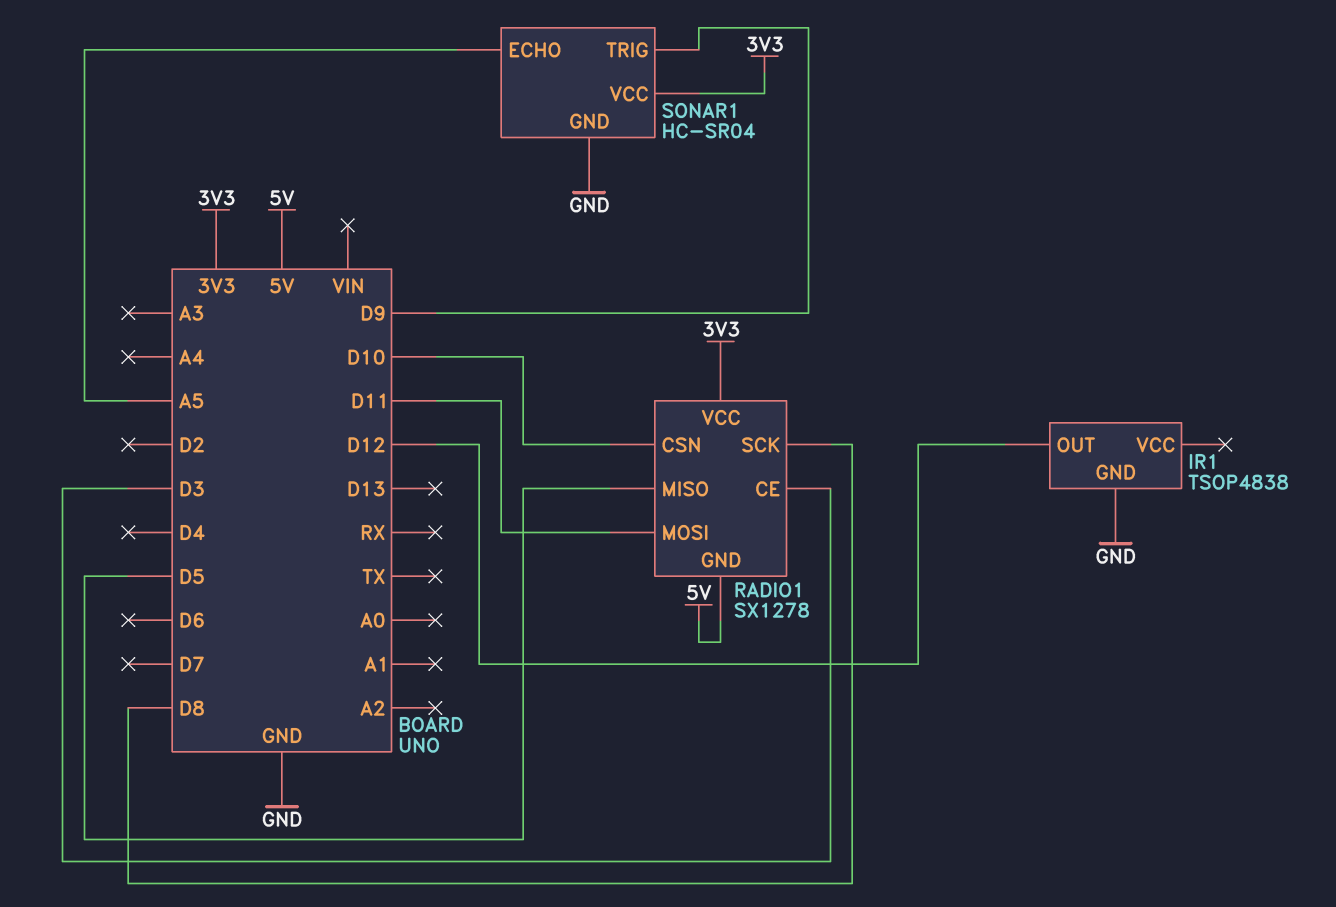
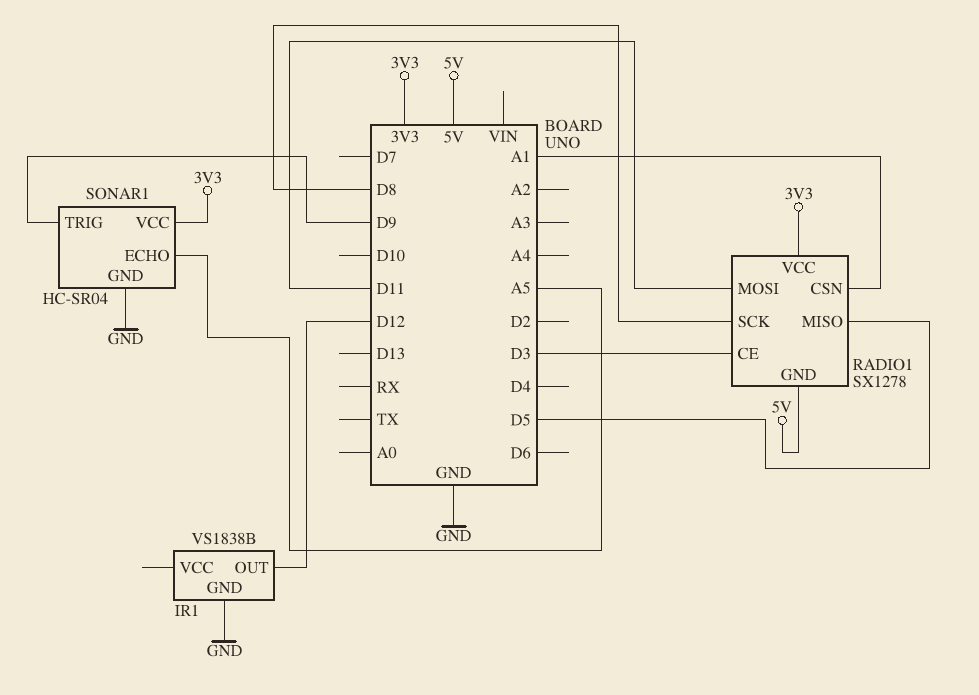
IR1: TSOP4838 -> VS1838B
RADIO1 pin CSN: D10 -> A1

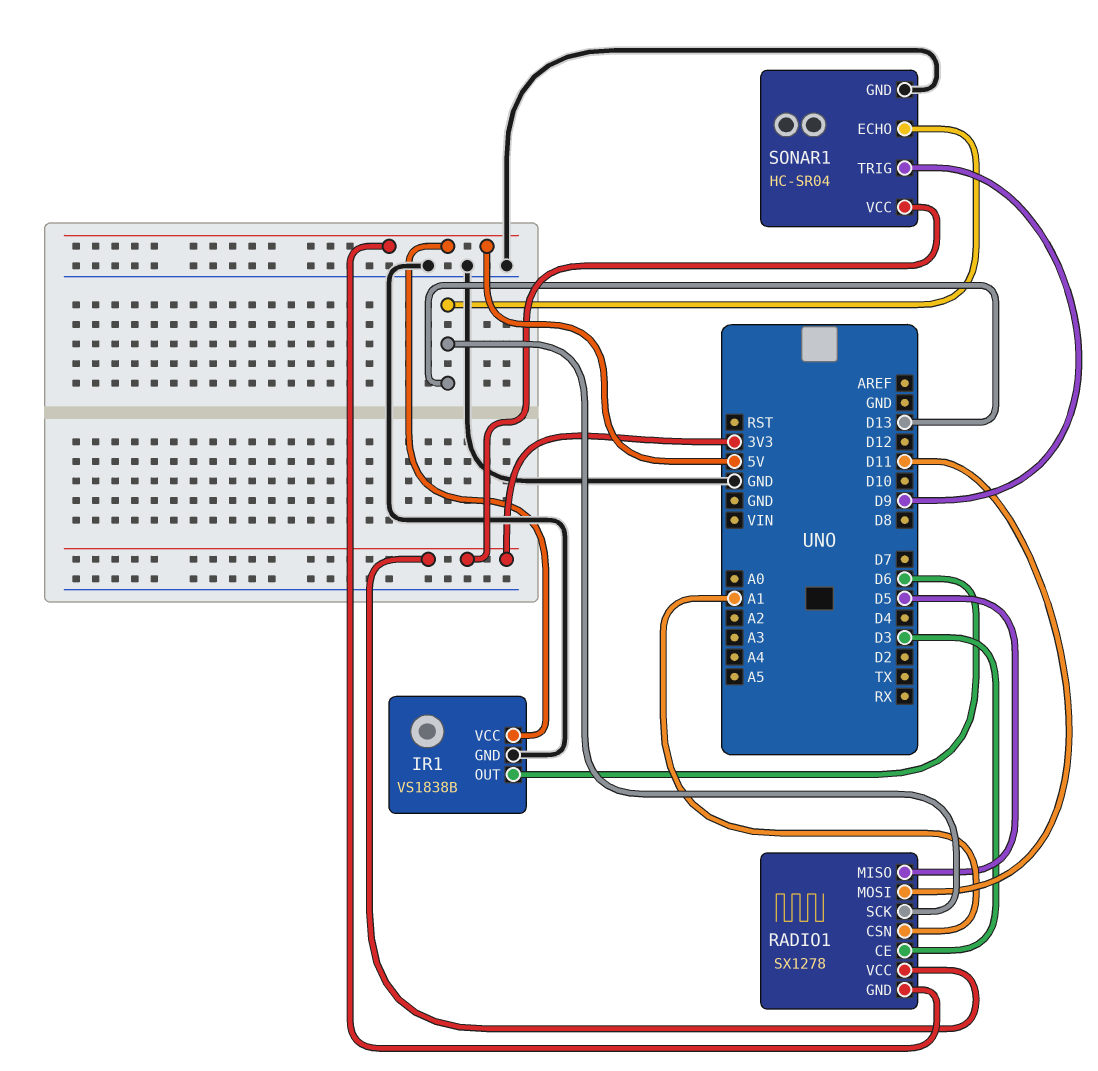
IR1 pin OUT: D12 -> D6
IR1 pin VCC: none -> 5V
RADIO1 pin SCK: D8 -> D13
SONAR1 pin ECHO: A5 -> D13

